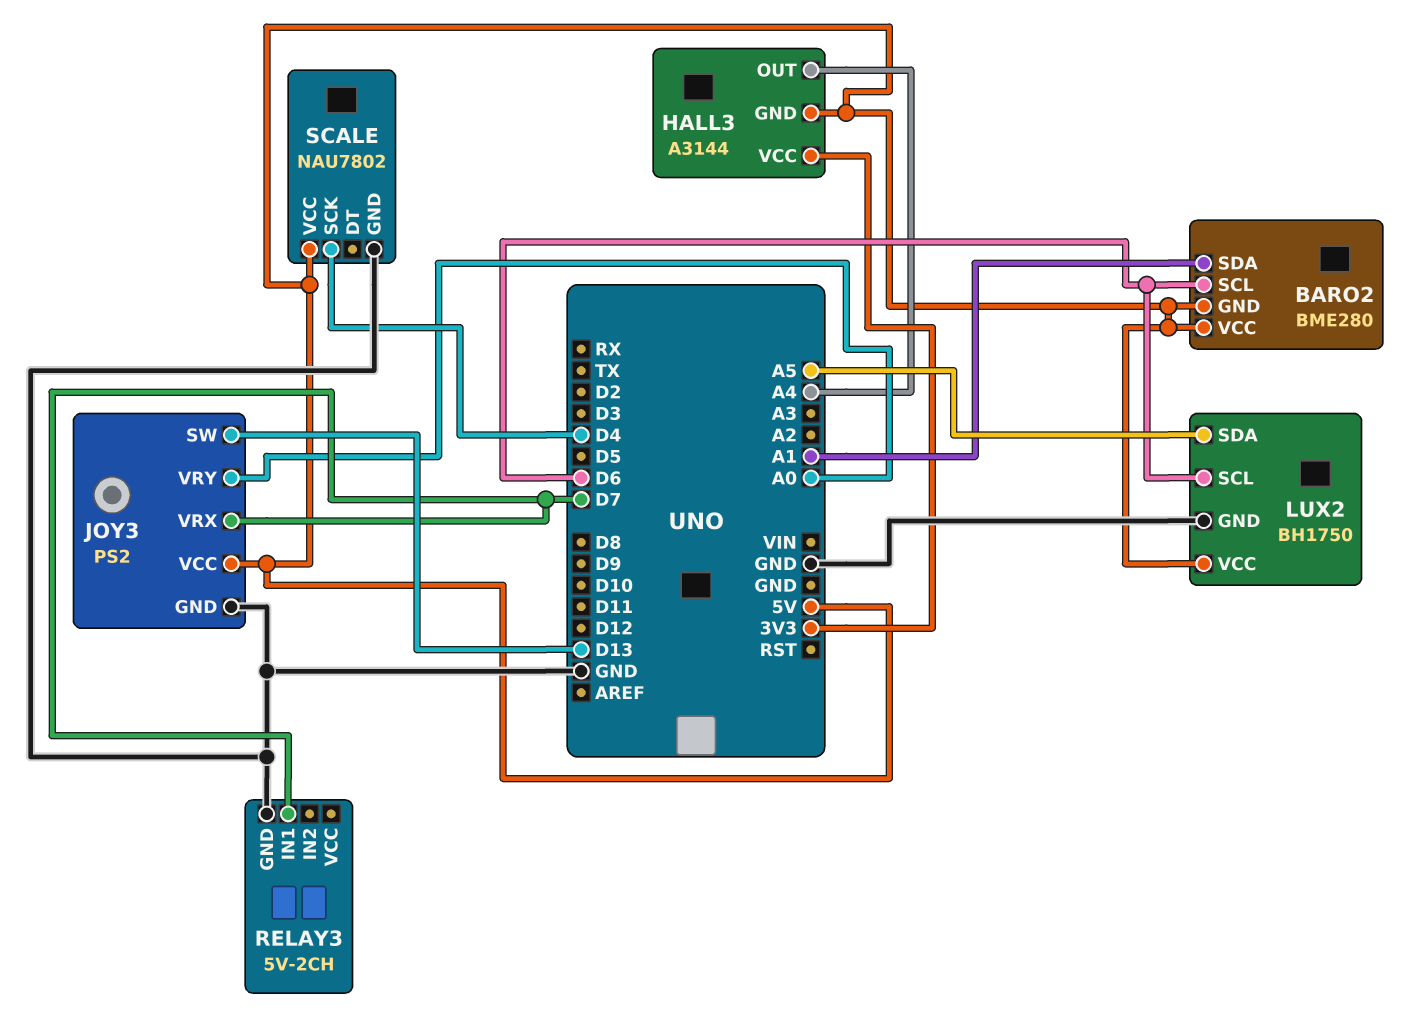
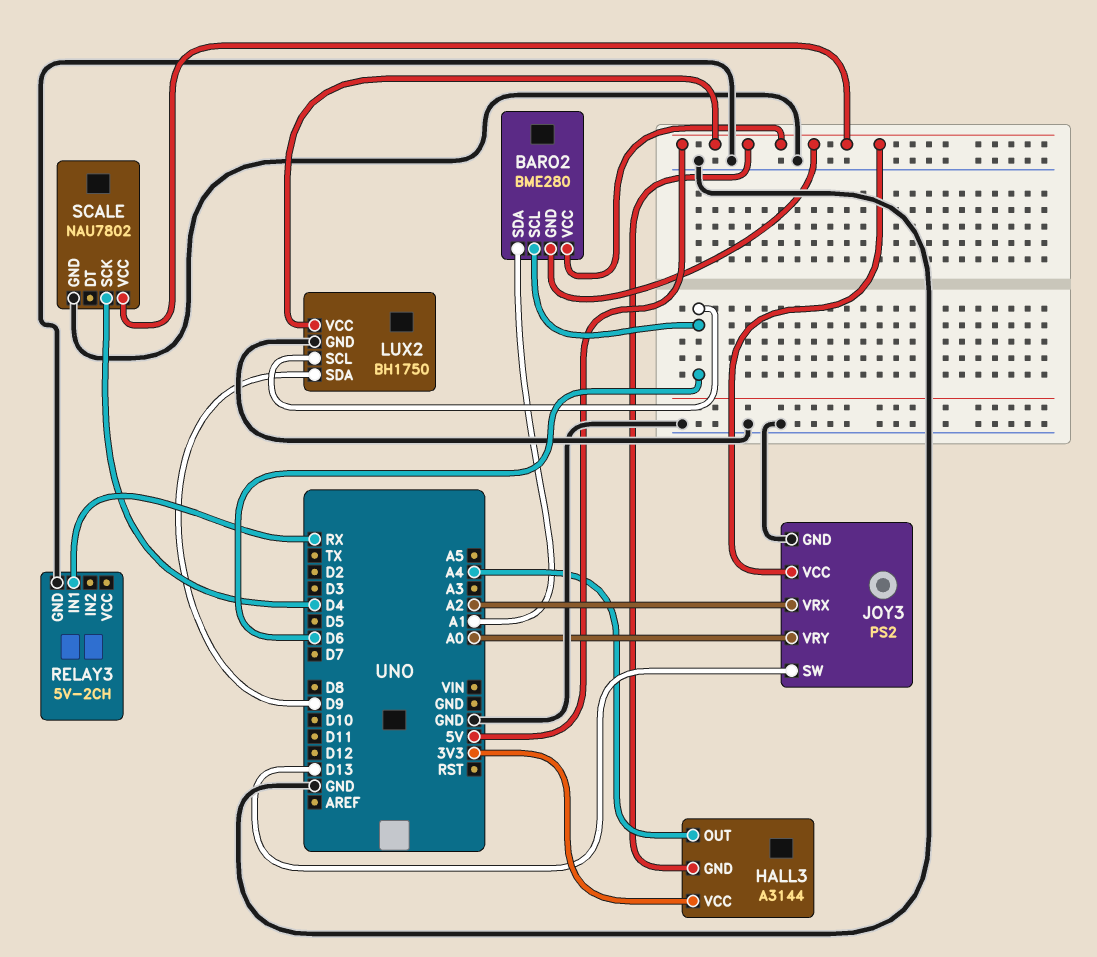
JOY3 pin VRX: D7 -> A2
LUX2 pin SDA: A5 -> D9
RELAY3 pin IN1: D7 -> RX

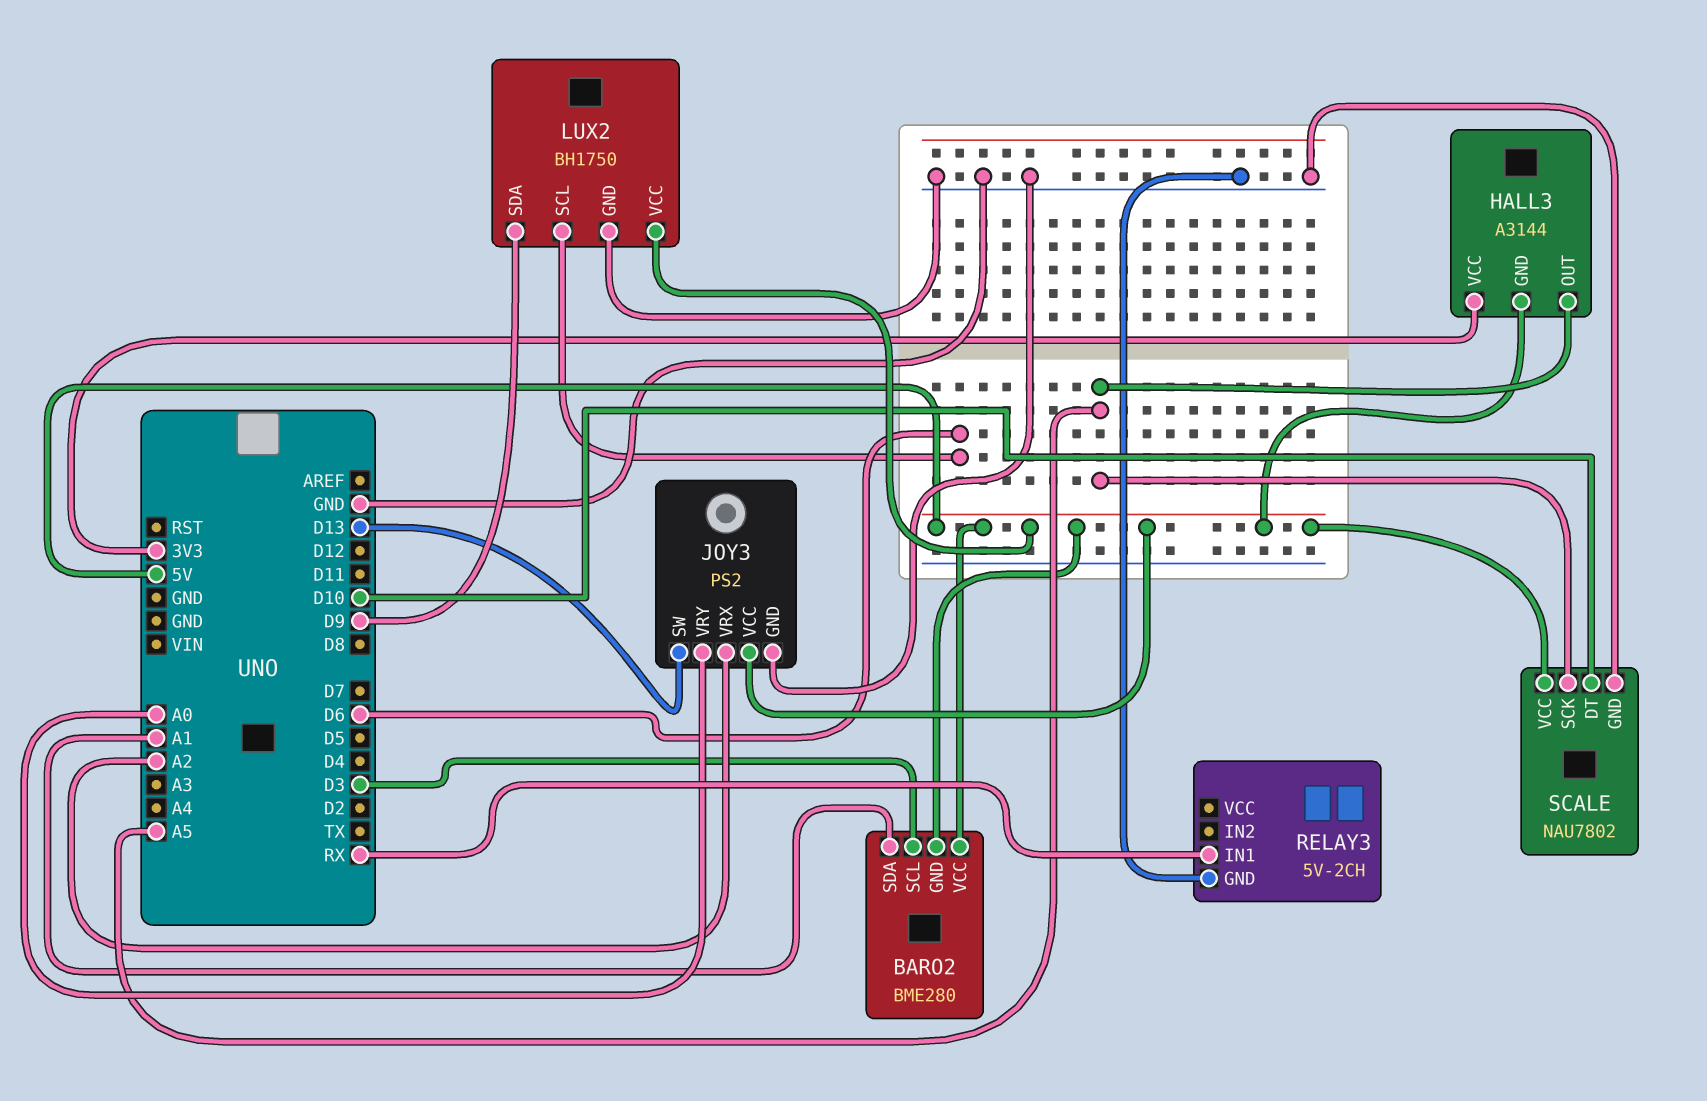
BARO2 pin SCL: D6 -> D3
HALL3 pin OUT: A4 -> A5
SCALE pin DT: none -> D10
SCALE pin SCK: D4 -> A5

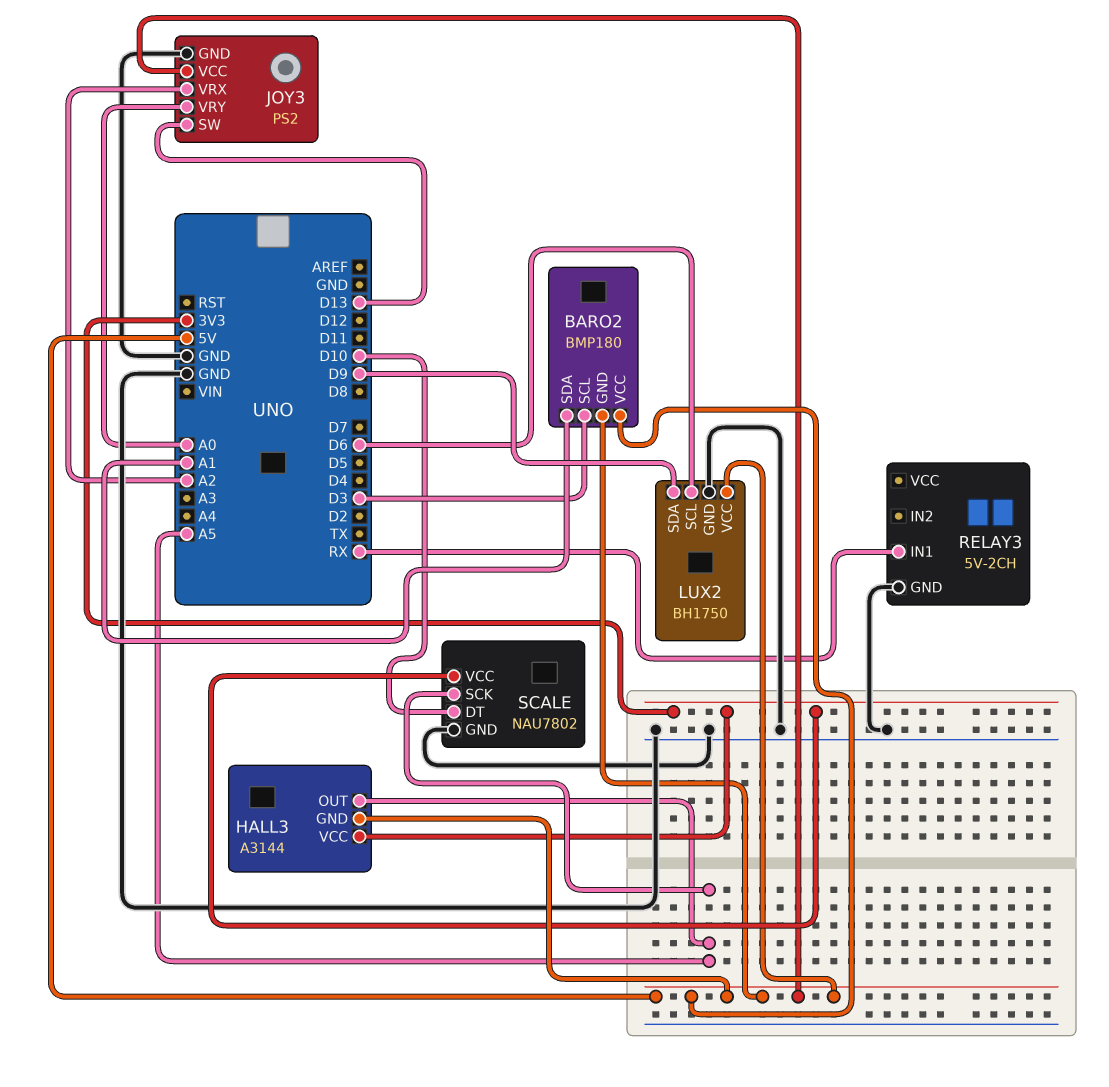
BARO2: BME280 -> BMP180
SCALE pin VCC: 5V -> 3V3

